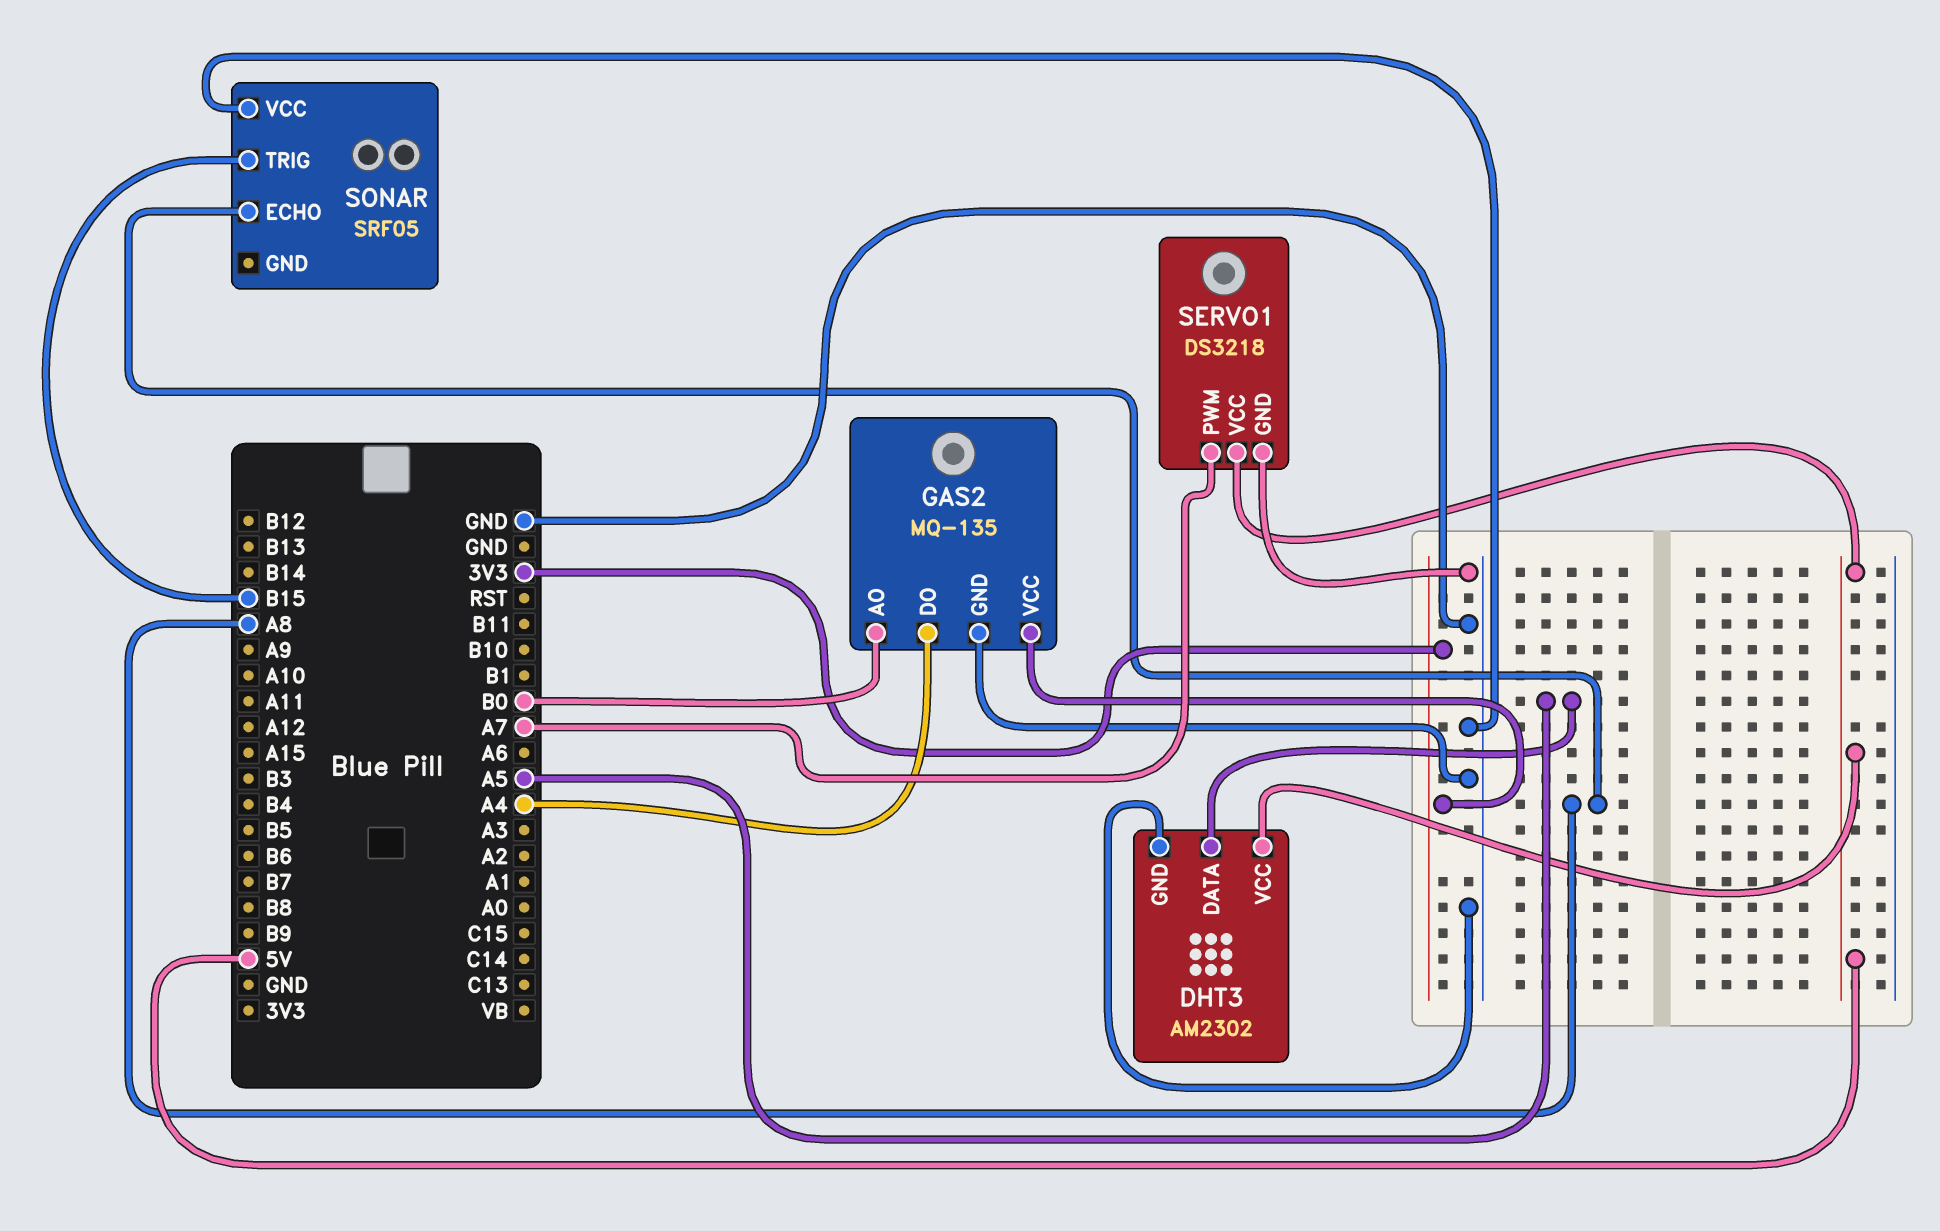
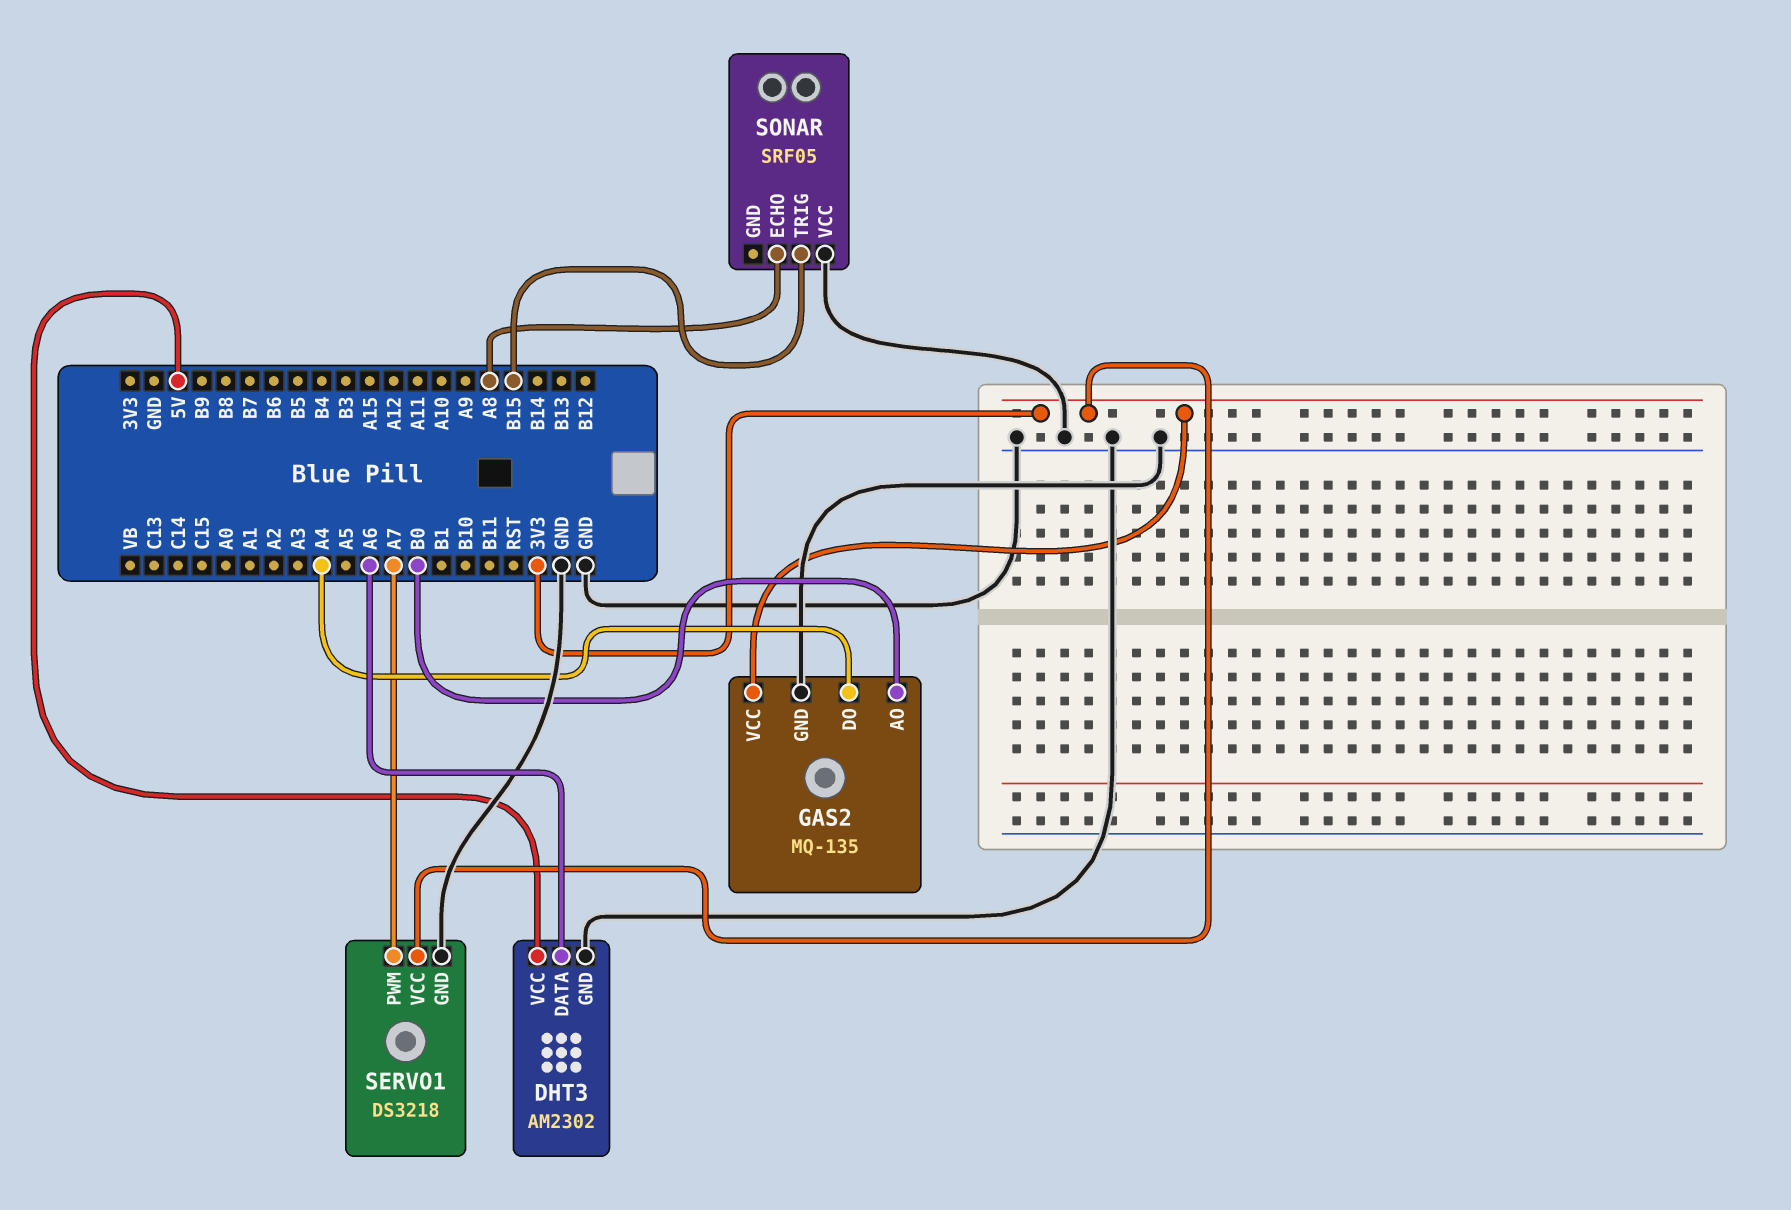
DHT3 pin DATA: A5 -> A6
SERVO1 pin VCC: 5V -> 3V3

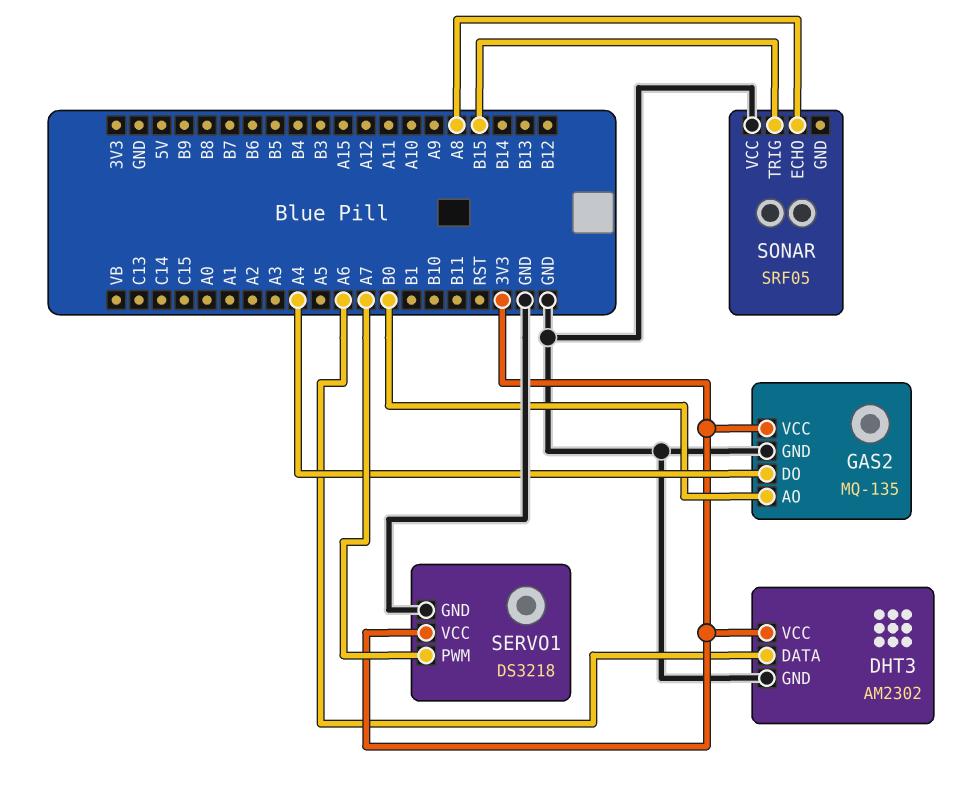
DHT3 pin VCC: 5V -> 3V3

